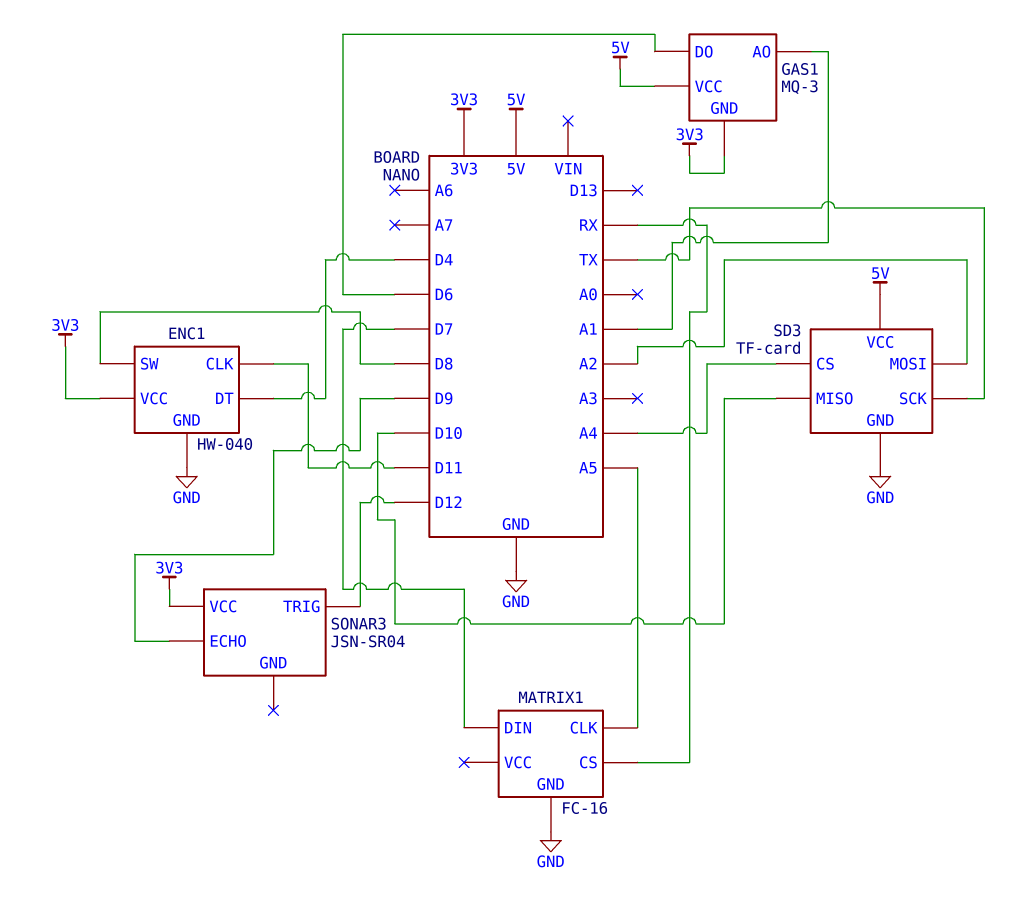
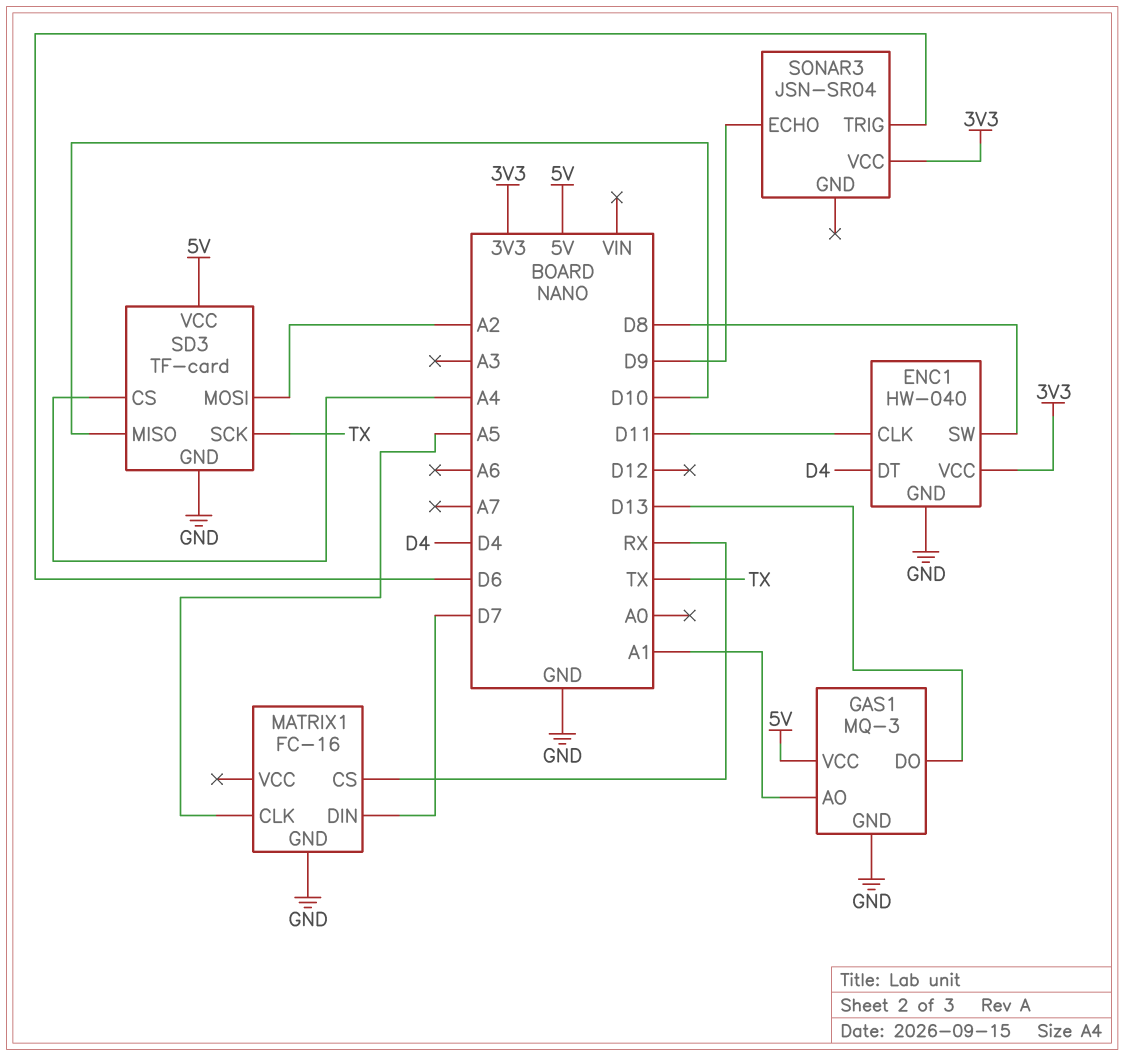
GAS1 pin DO: D6 -> D13
GAS1 pin GND: 3V3 -> GND
SONAR3 pin TRIG: D12 -> D6

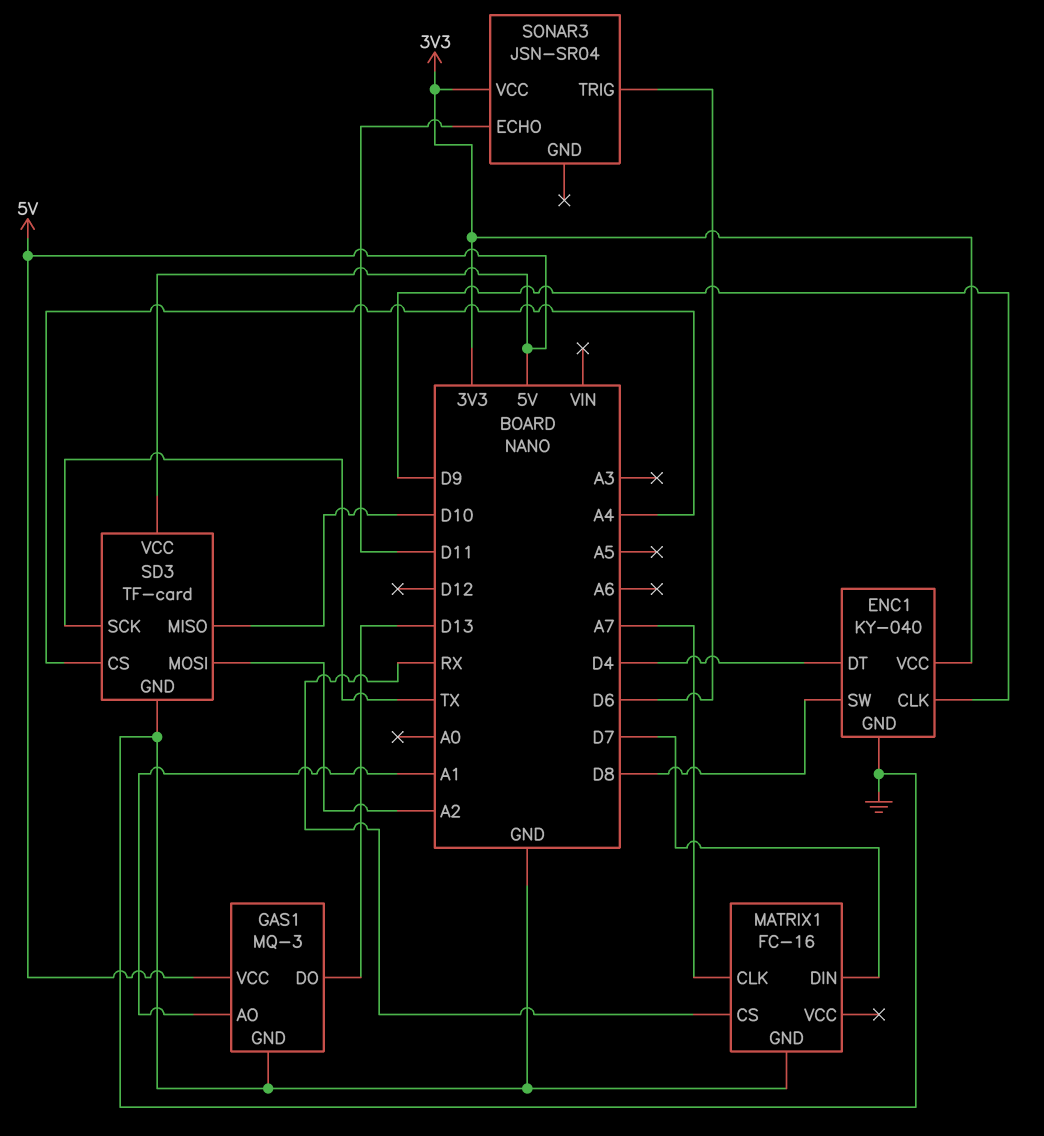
ENC1: HW-040 -> KY-040
ENC1 pin CLK: D11 -> D9
MATRIX1 pin CLK: A5 -> A7
SONAR3 pin ECHO: D9 -> D11

